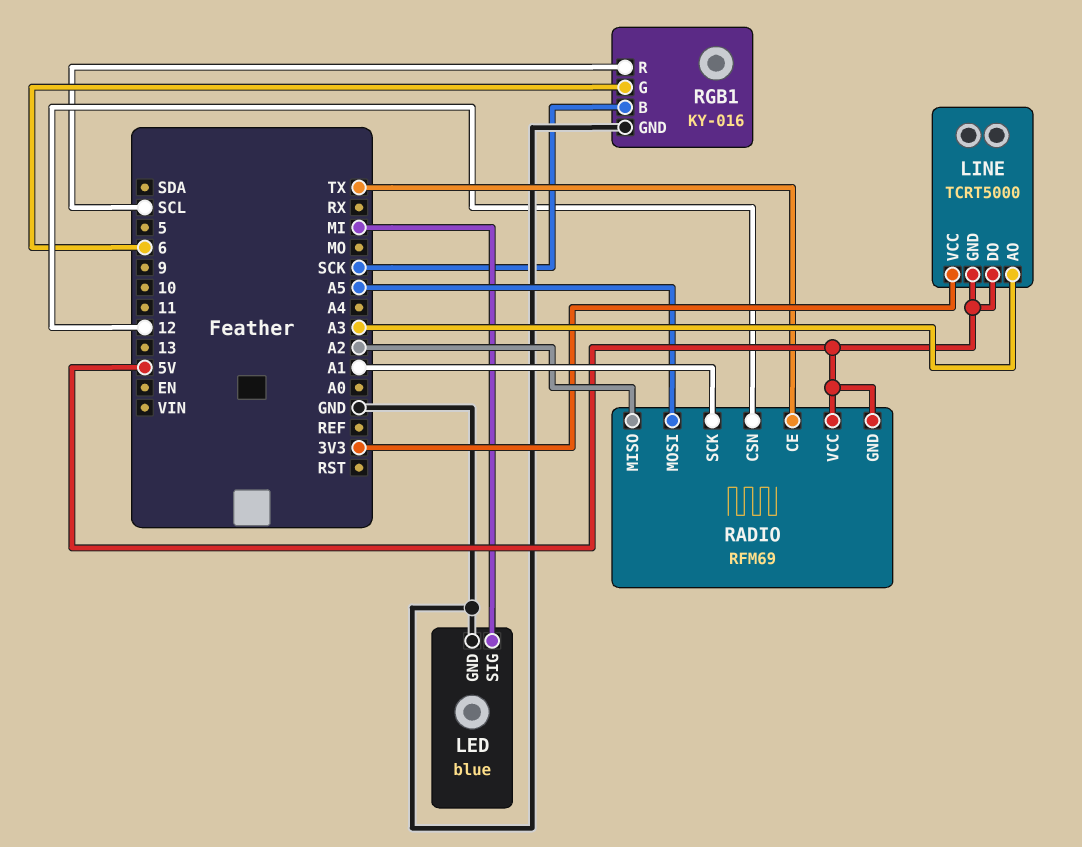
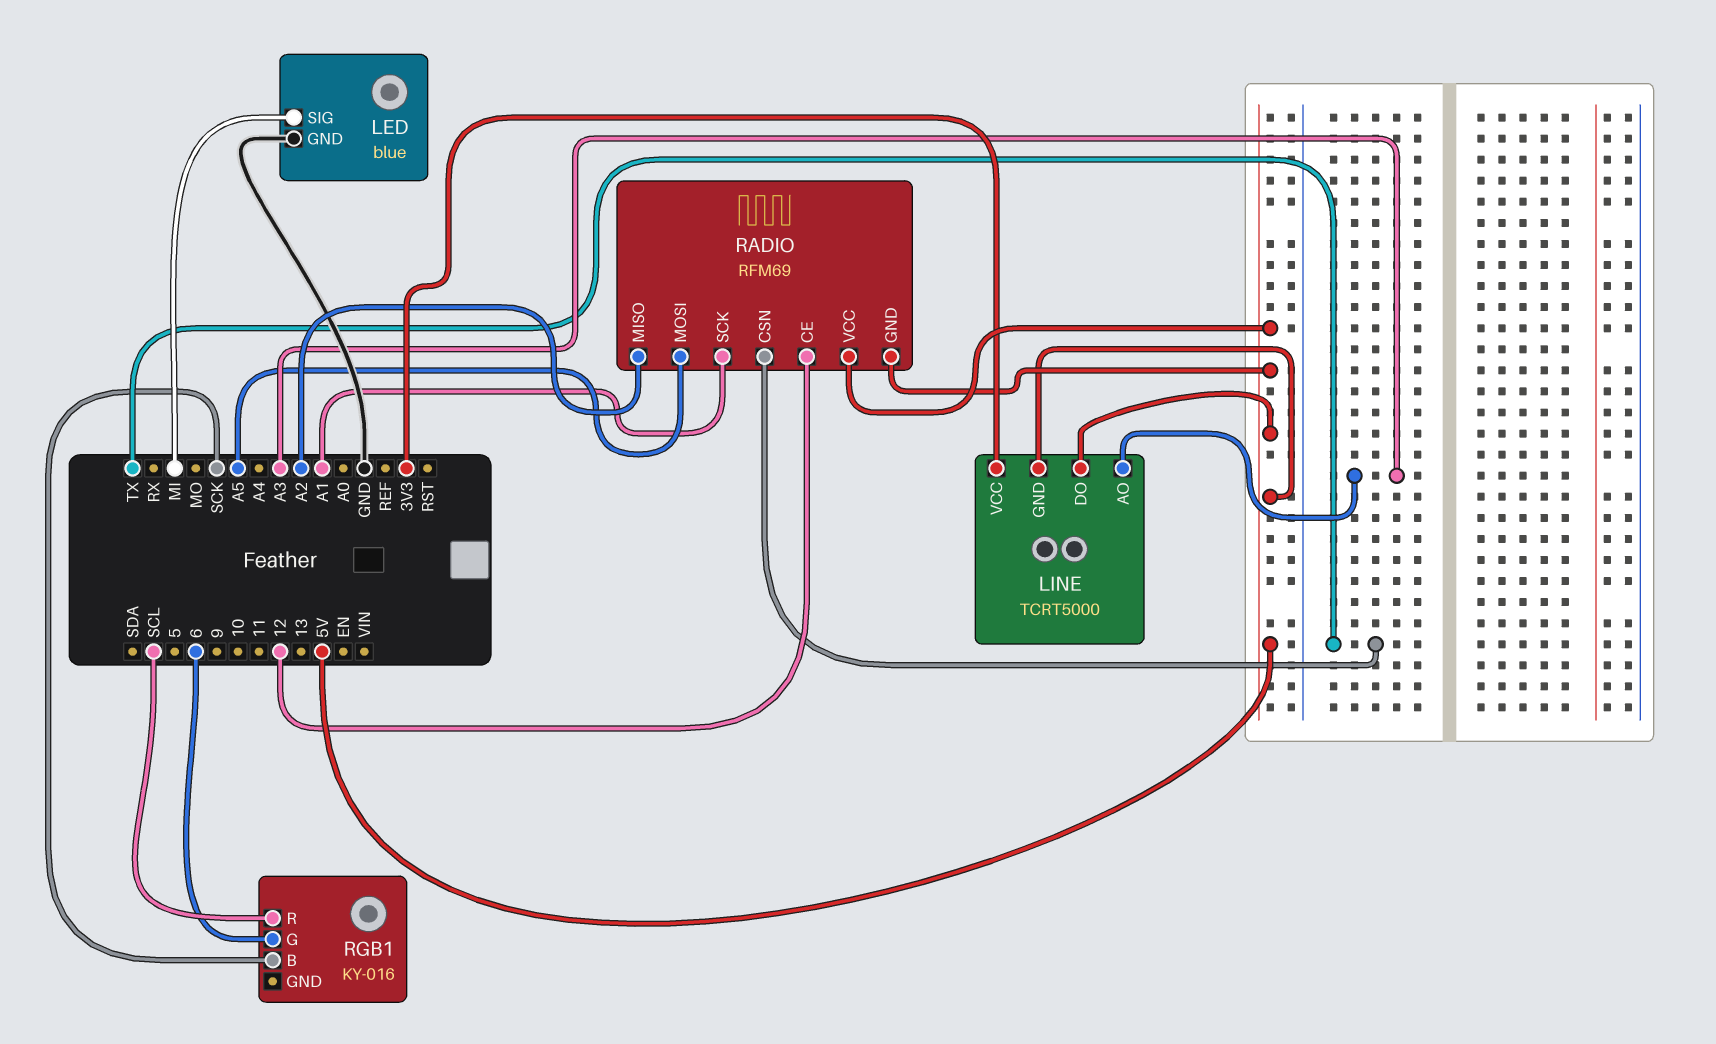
RADIO pin CE: TX -> 12
RADIO pin CSN: 12 -> TX
RGB1 pin GND: GND -> none

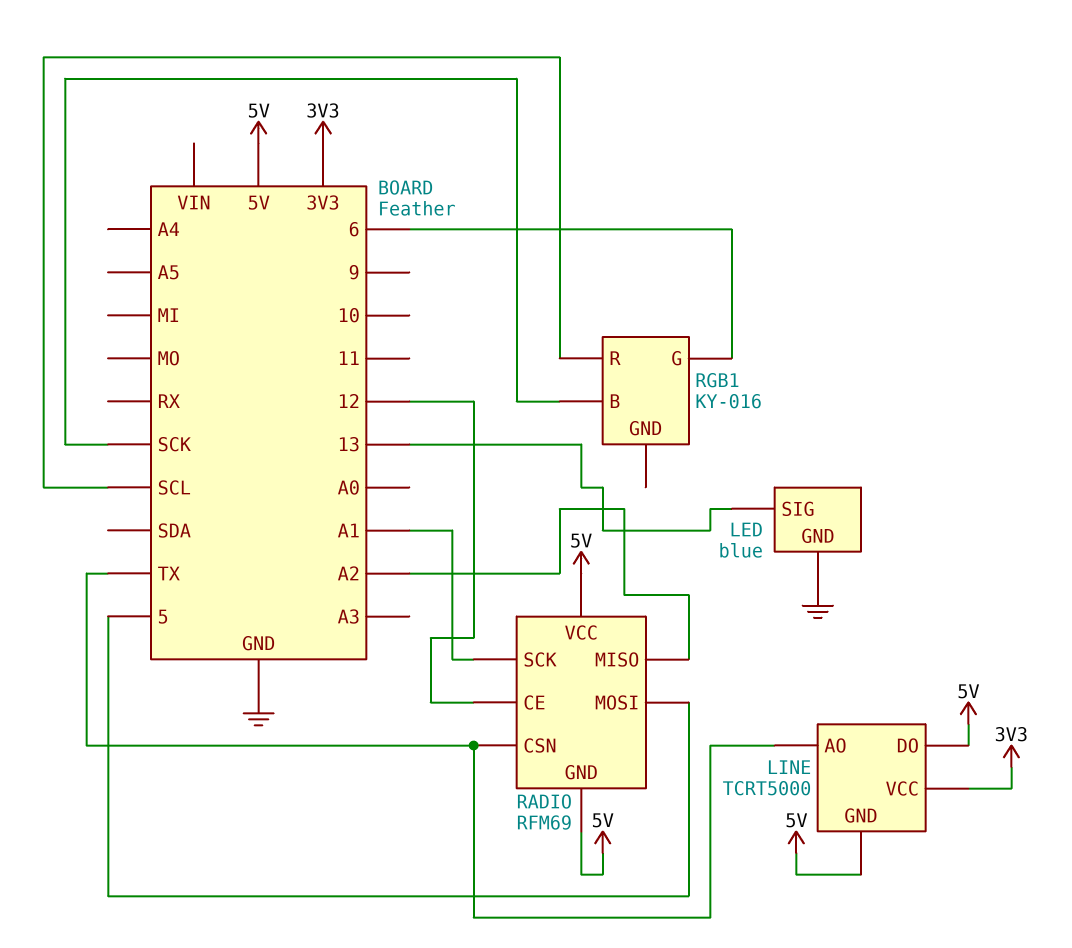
LED pin SIG: MI -> 13
LINE pin AO: A3 -> TX
RADIO pin MOSI: A5 -> 5

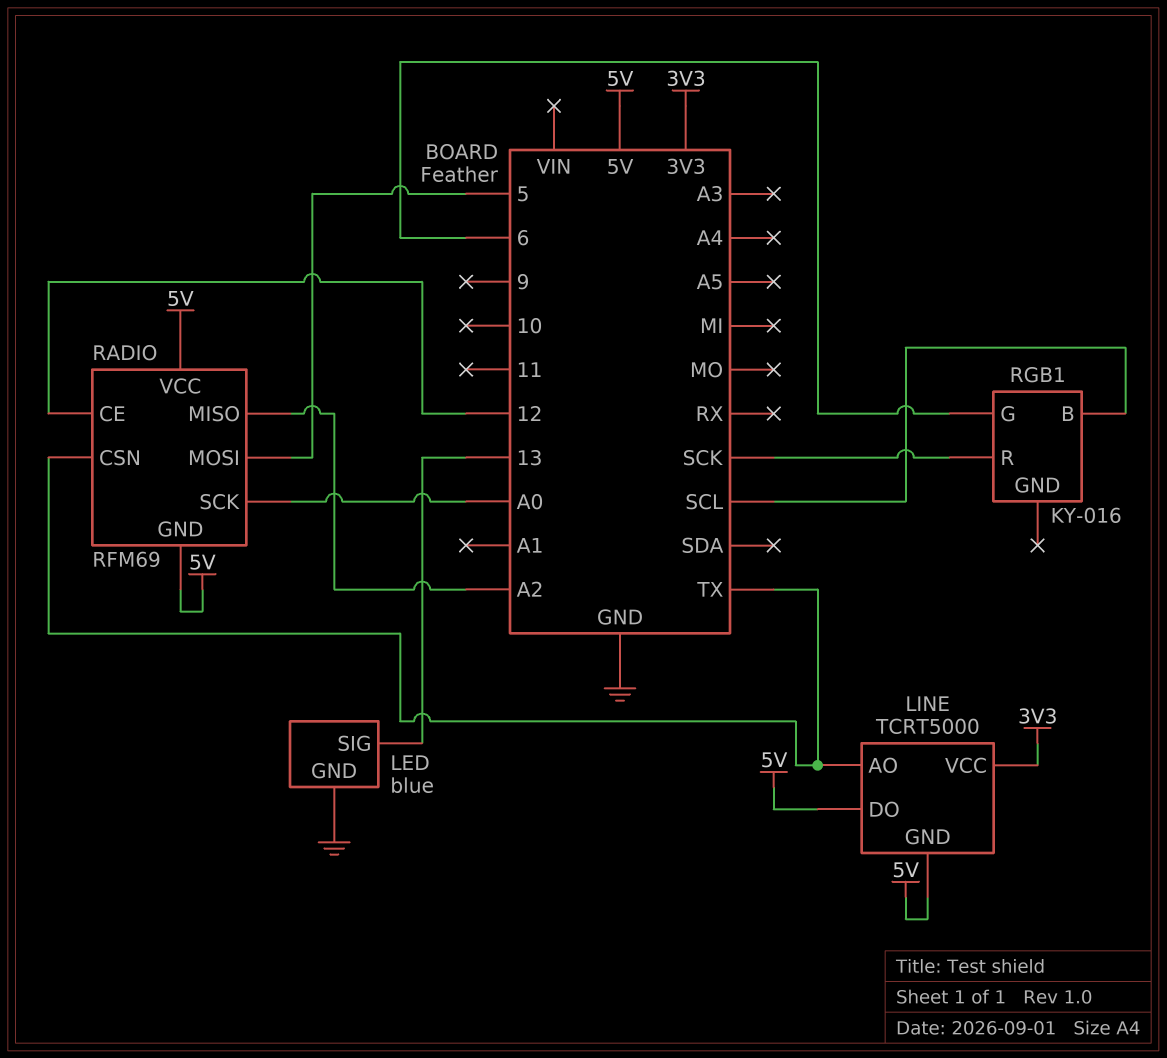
RADIO pin SCK: A1 -> A0
RGB1 pin B: SCK -> SCL
RGB1 pin R: SCL -> SCK

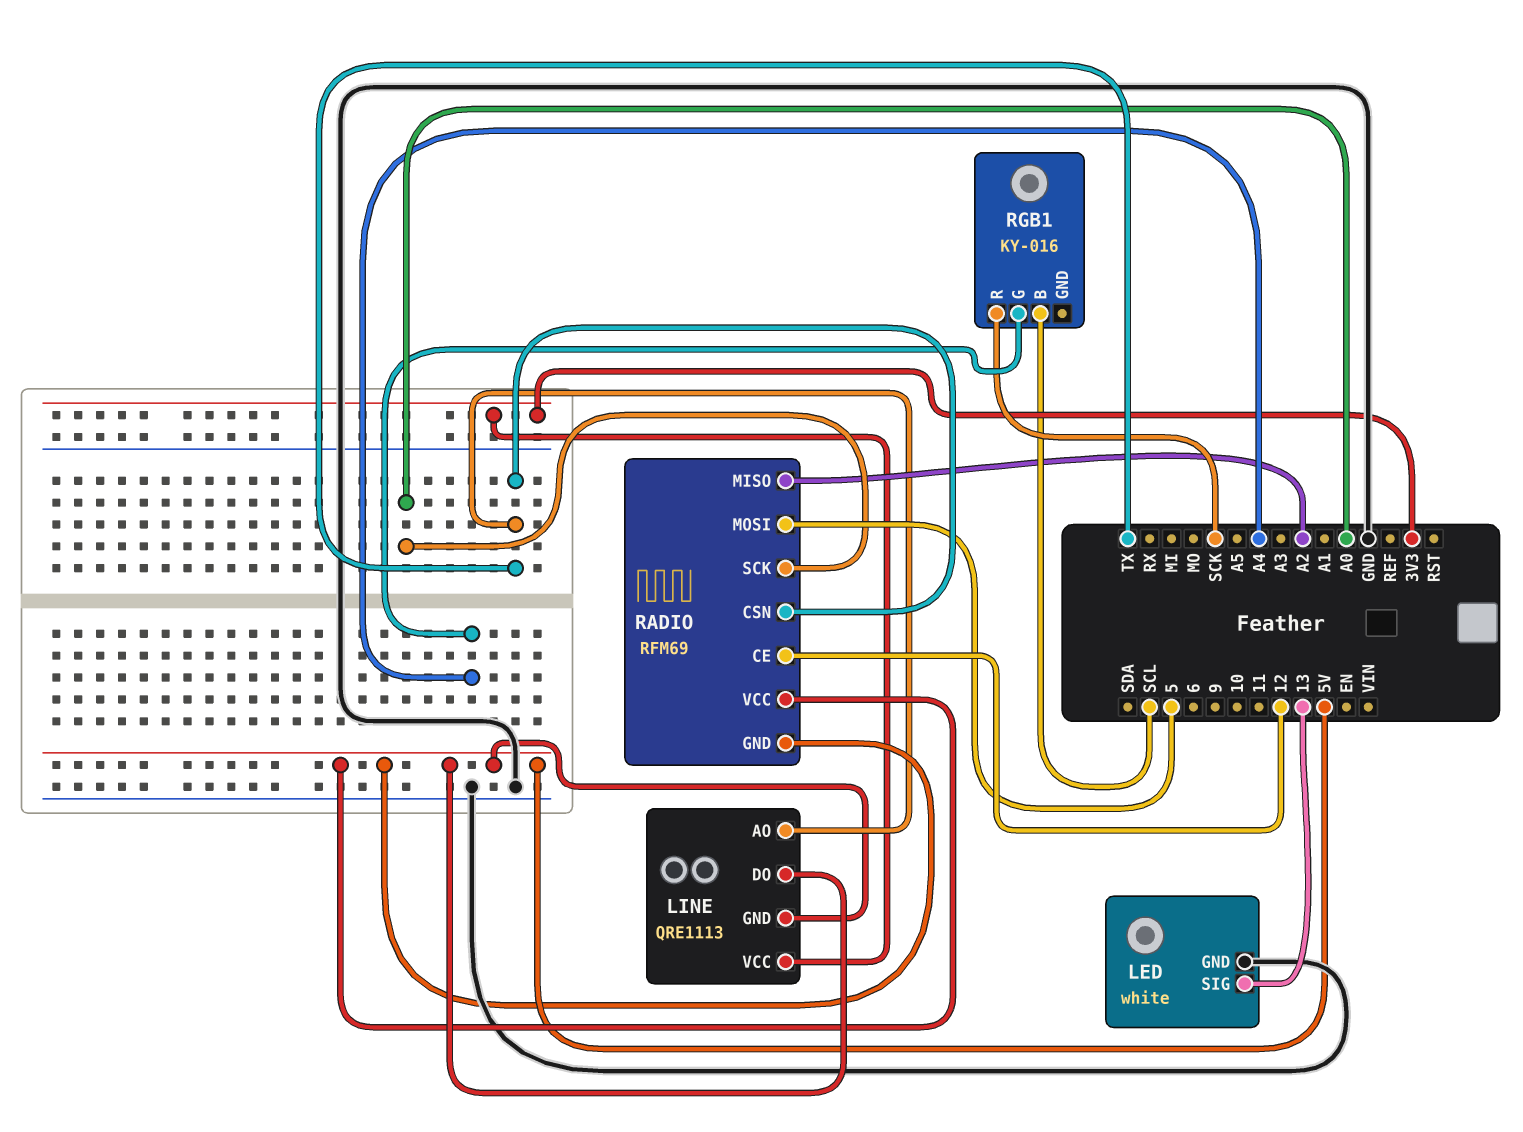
LED: blue -> white
LINE: TCRT5000 -> QRE1113
RGB1 pin G: 6 -> A4

